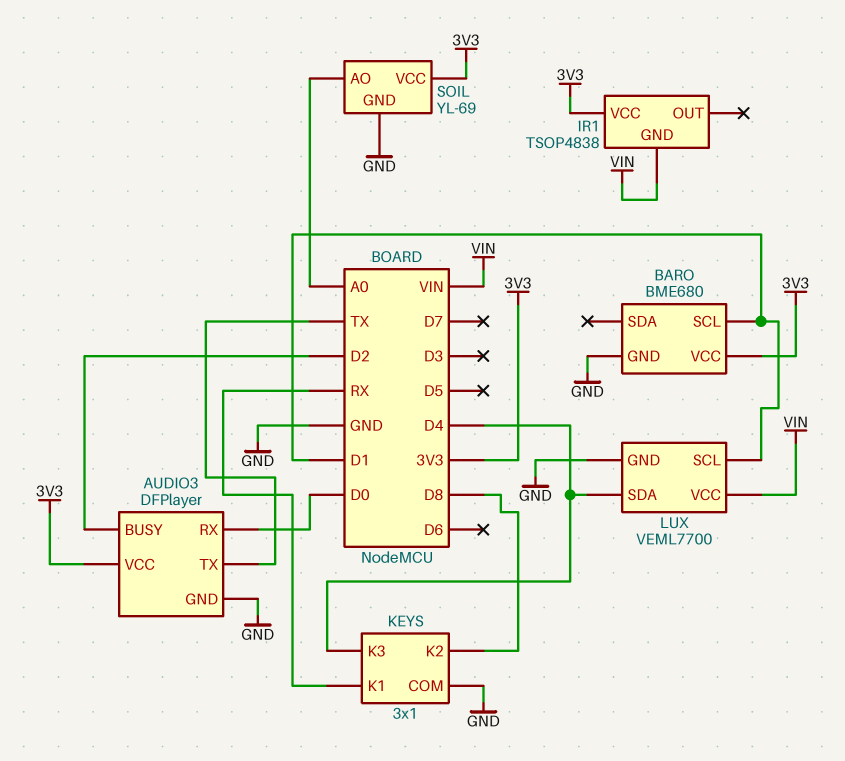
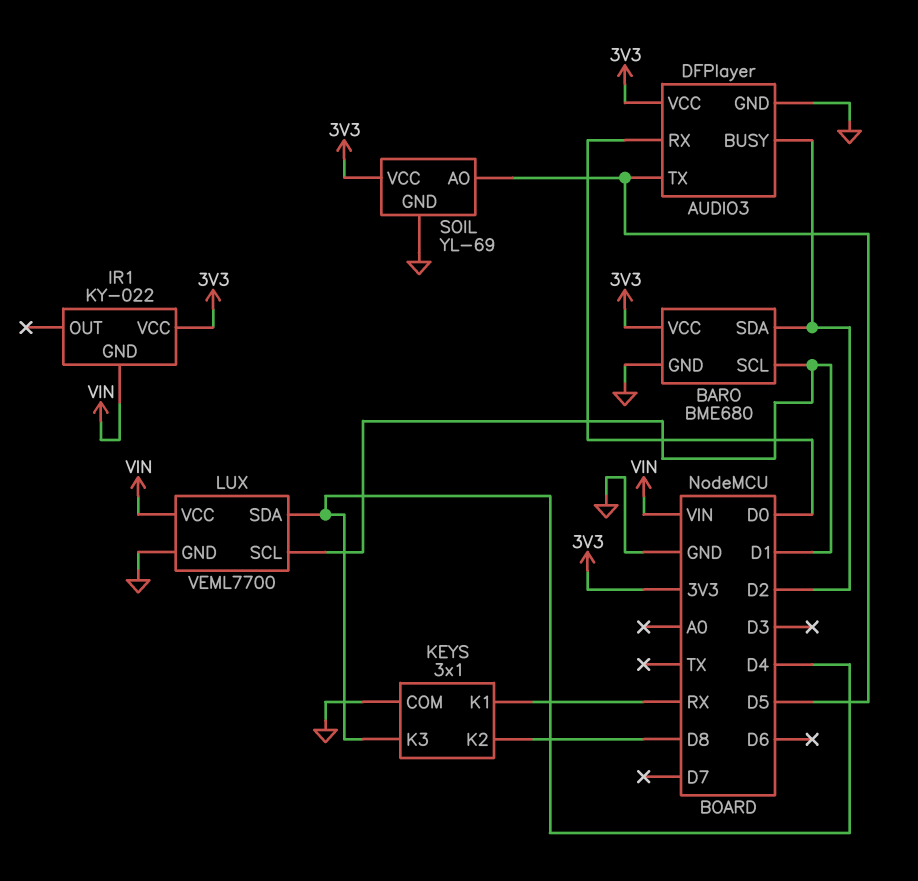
AUDIO3 pin TX: TX -> D5
BARO pin SDA: none -> D2
IR1: TSOP4838 -> KY-022
SOIL pin AO: A0 -> D5

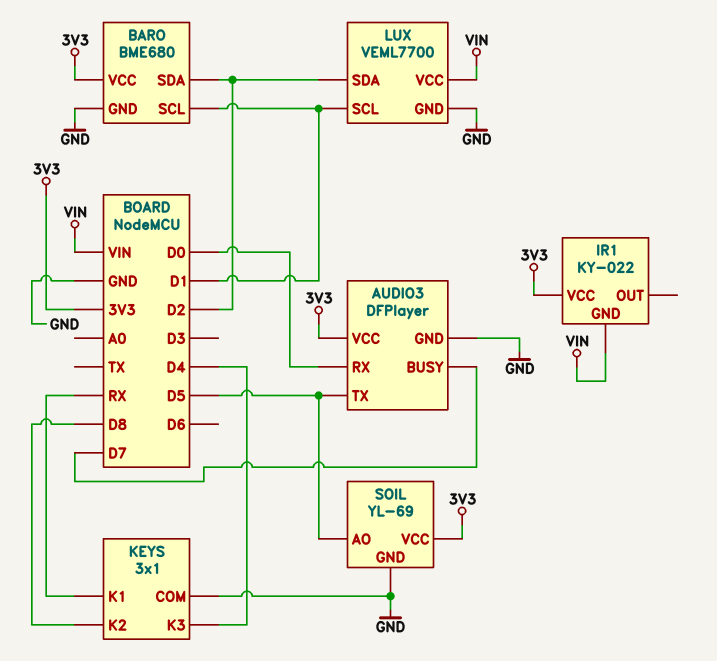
AUDIO3 pin BUSY: D2 -> D7
LUX pin SDA: D4 -> D2

